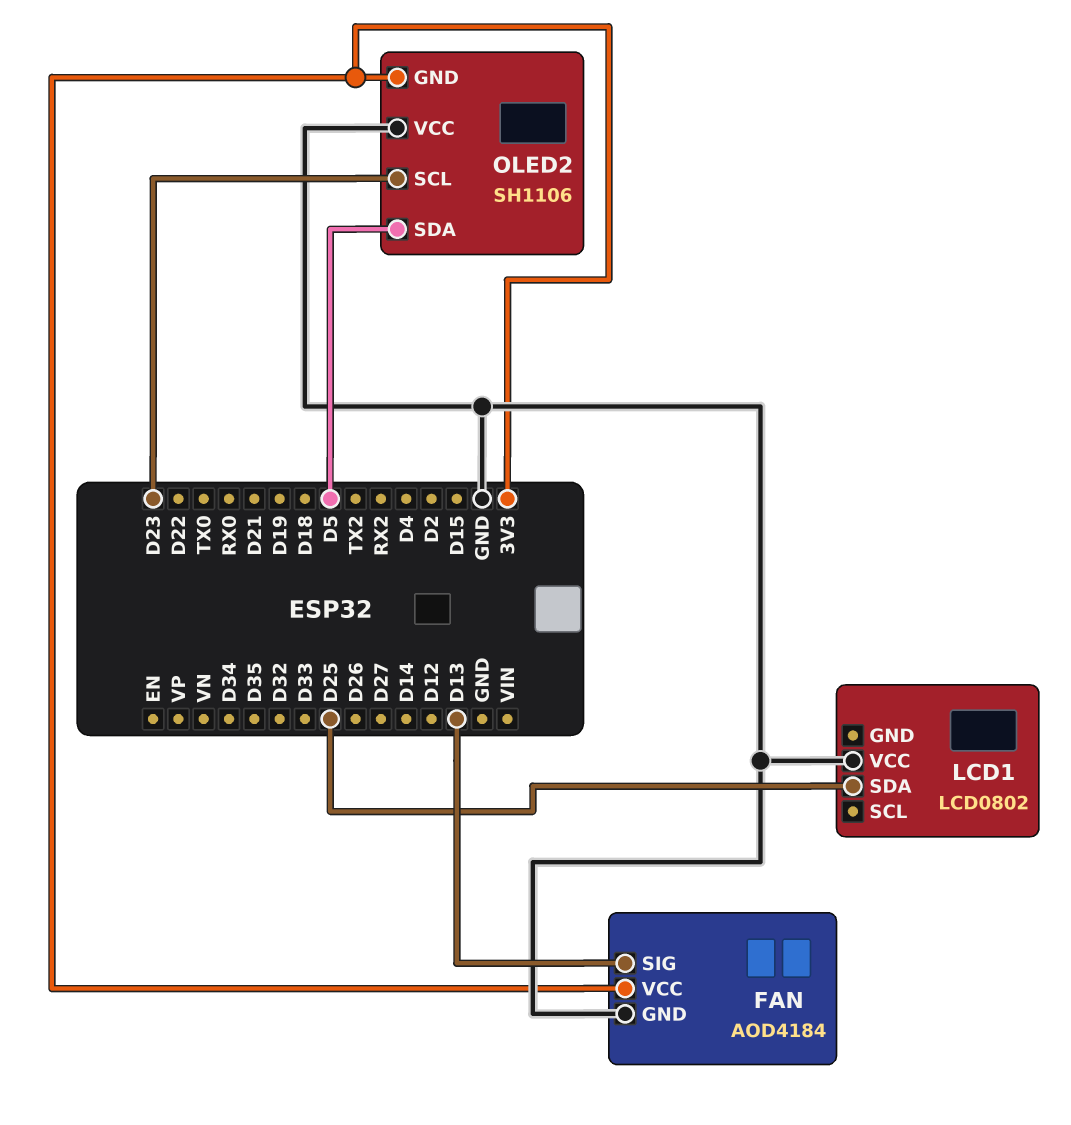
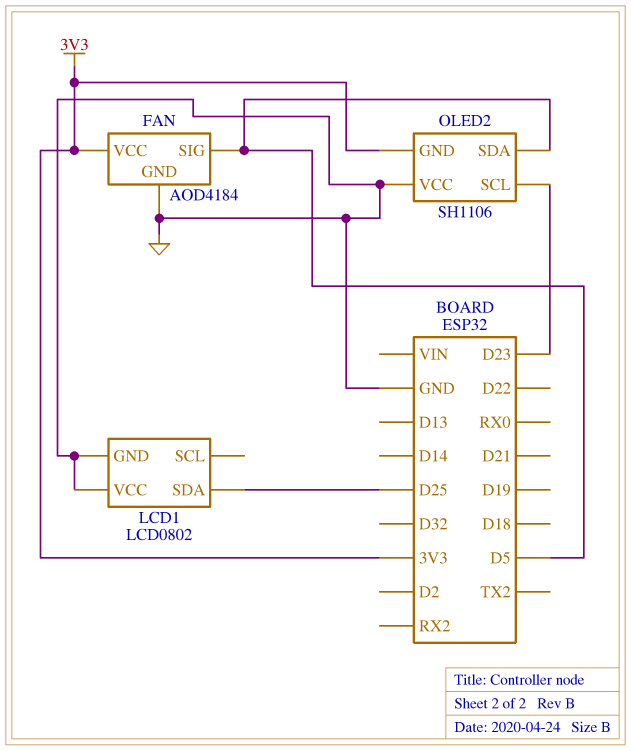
FAN pin SIG: D13 -> D5
LCD1 pin GND: none -> GND

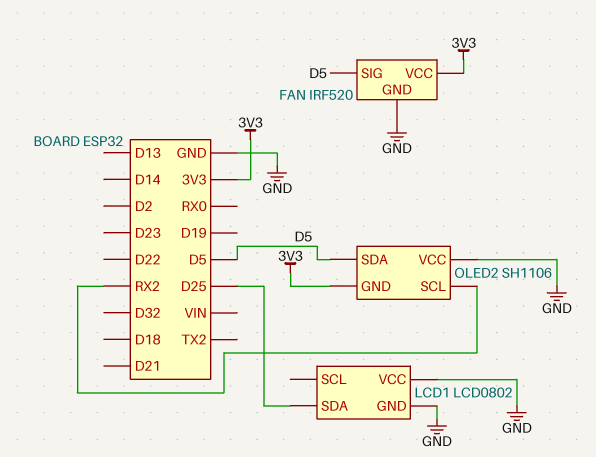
FAN: AOD4184 -> IRF520
OLED2 pin SCL: D23 -> RX2

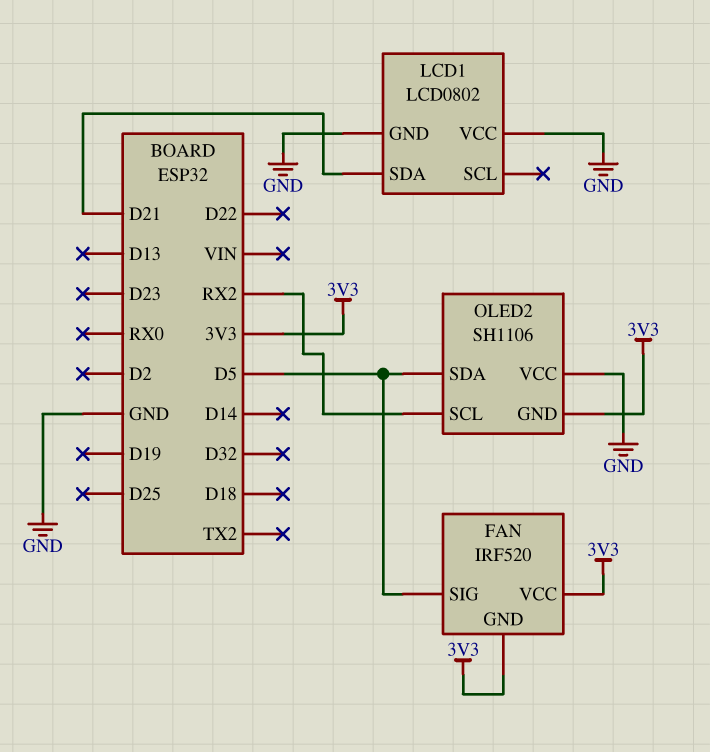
FAN pin GND: GND -> 3V3
LCD1 pin SDA: D25 -> D21

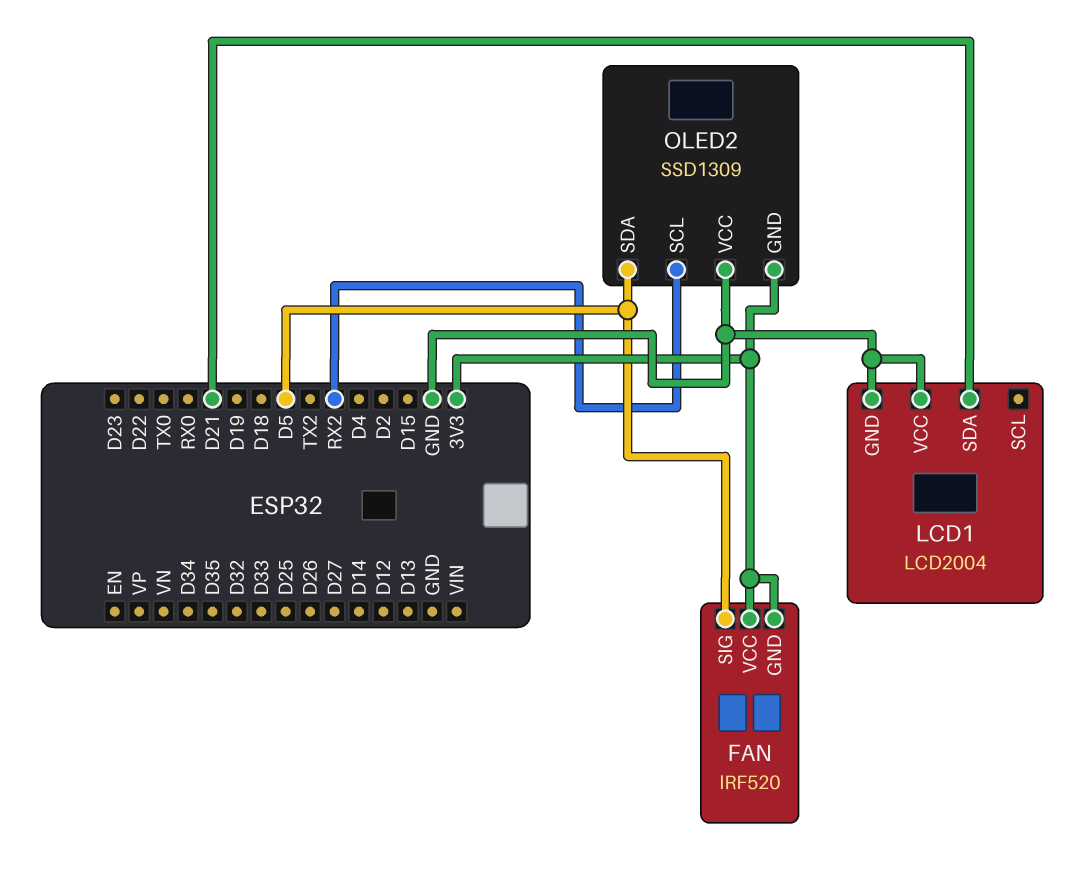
LCD1: LCD0802 -> LCD2004
OLED2: SH1106 -> SSD1309

